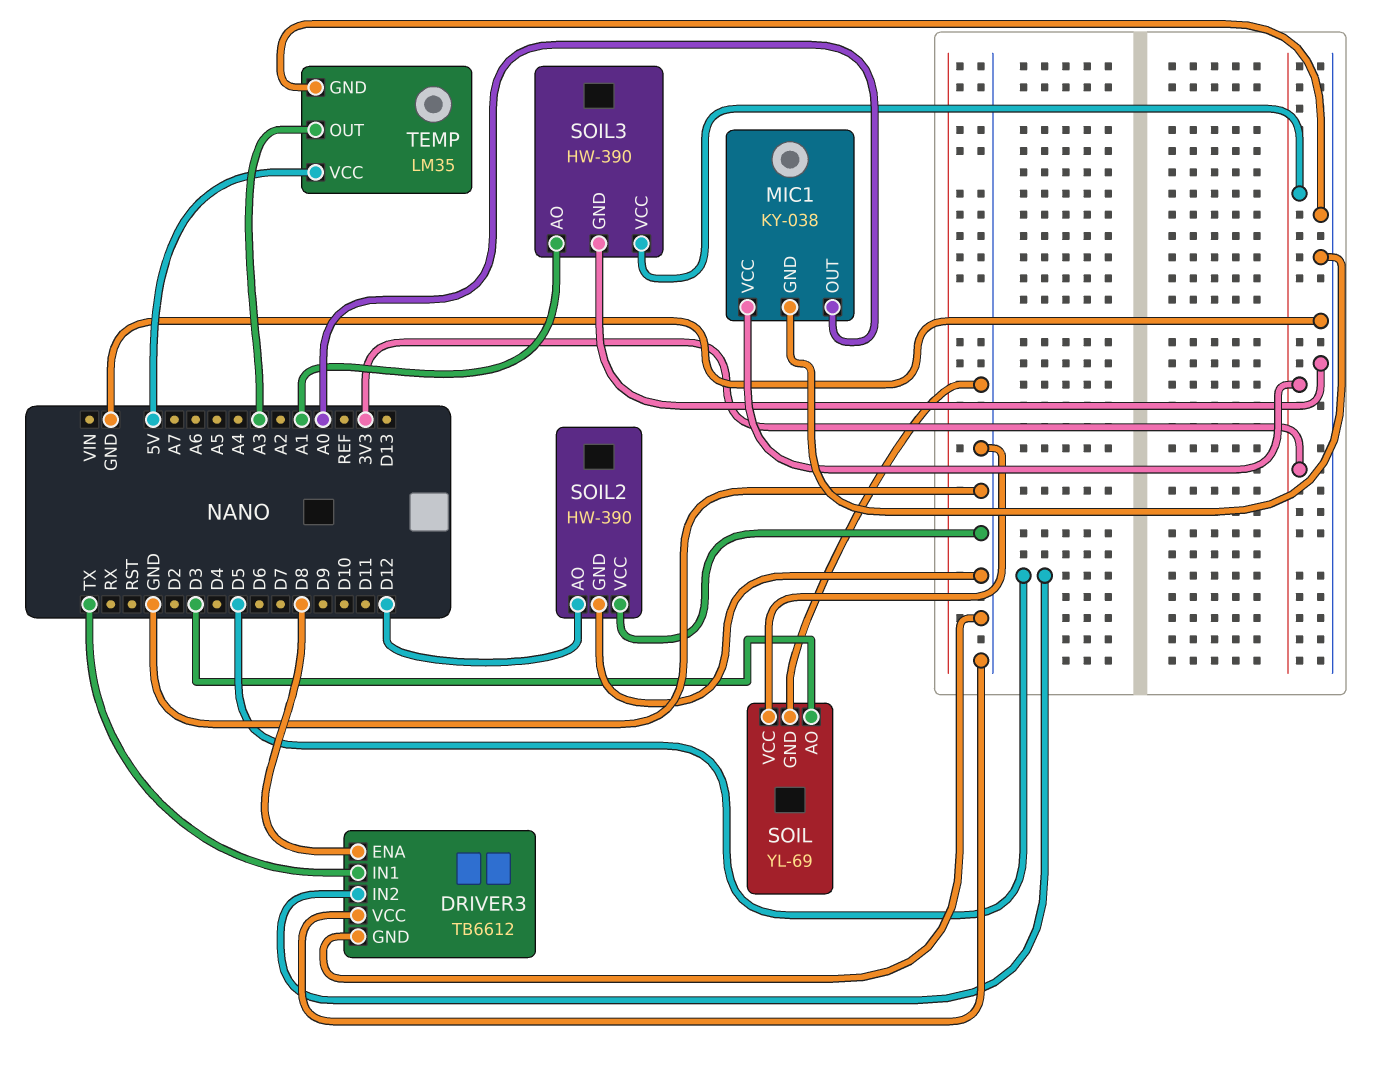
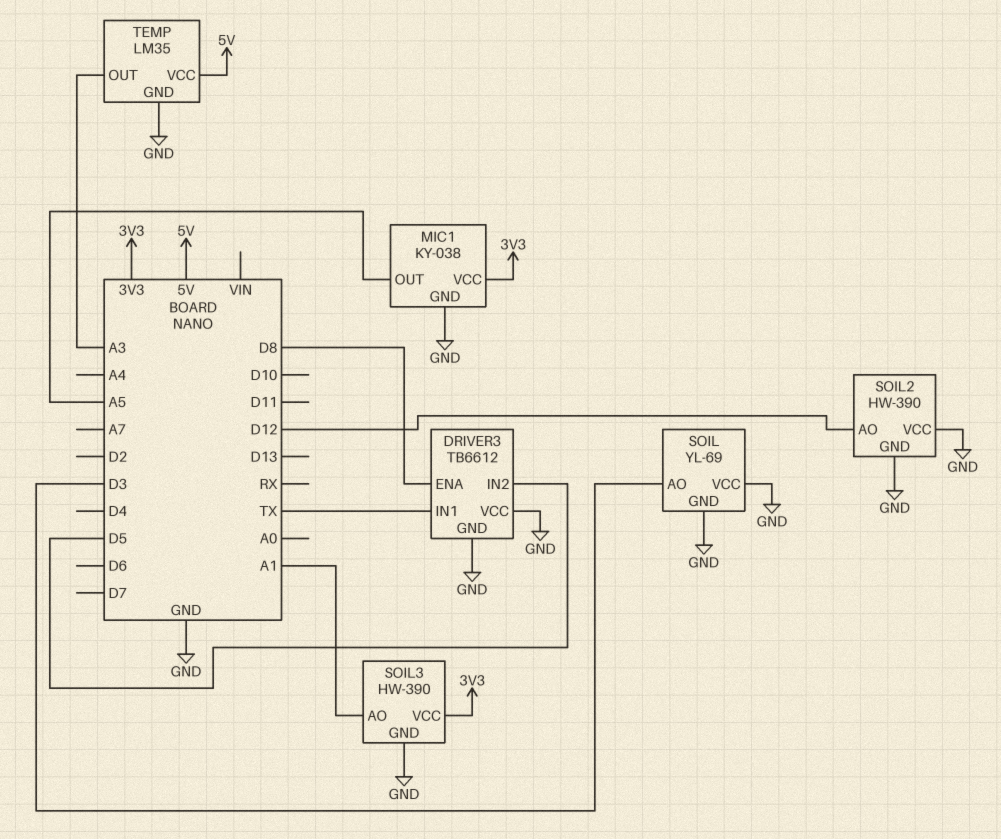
MIC1 pin OUT: A0 -> A5

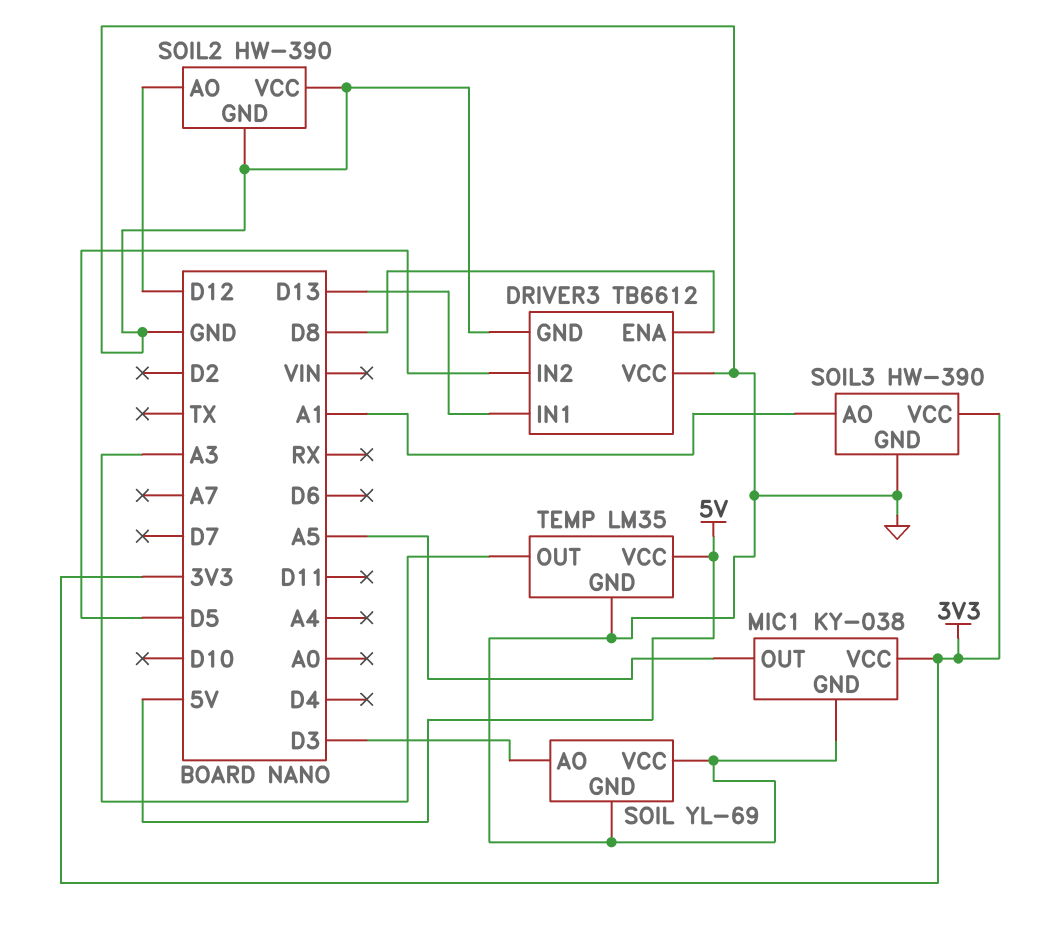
DRIVER3 pin IN1: TX -> D13

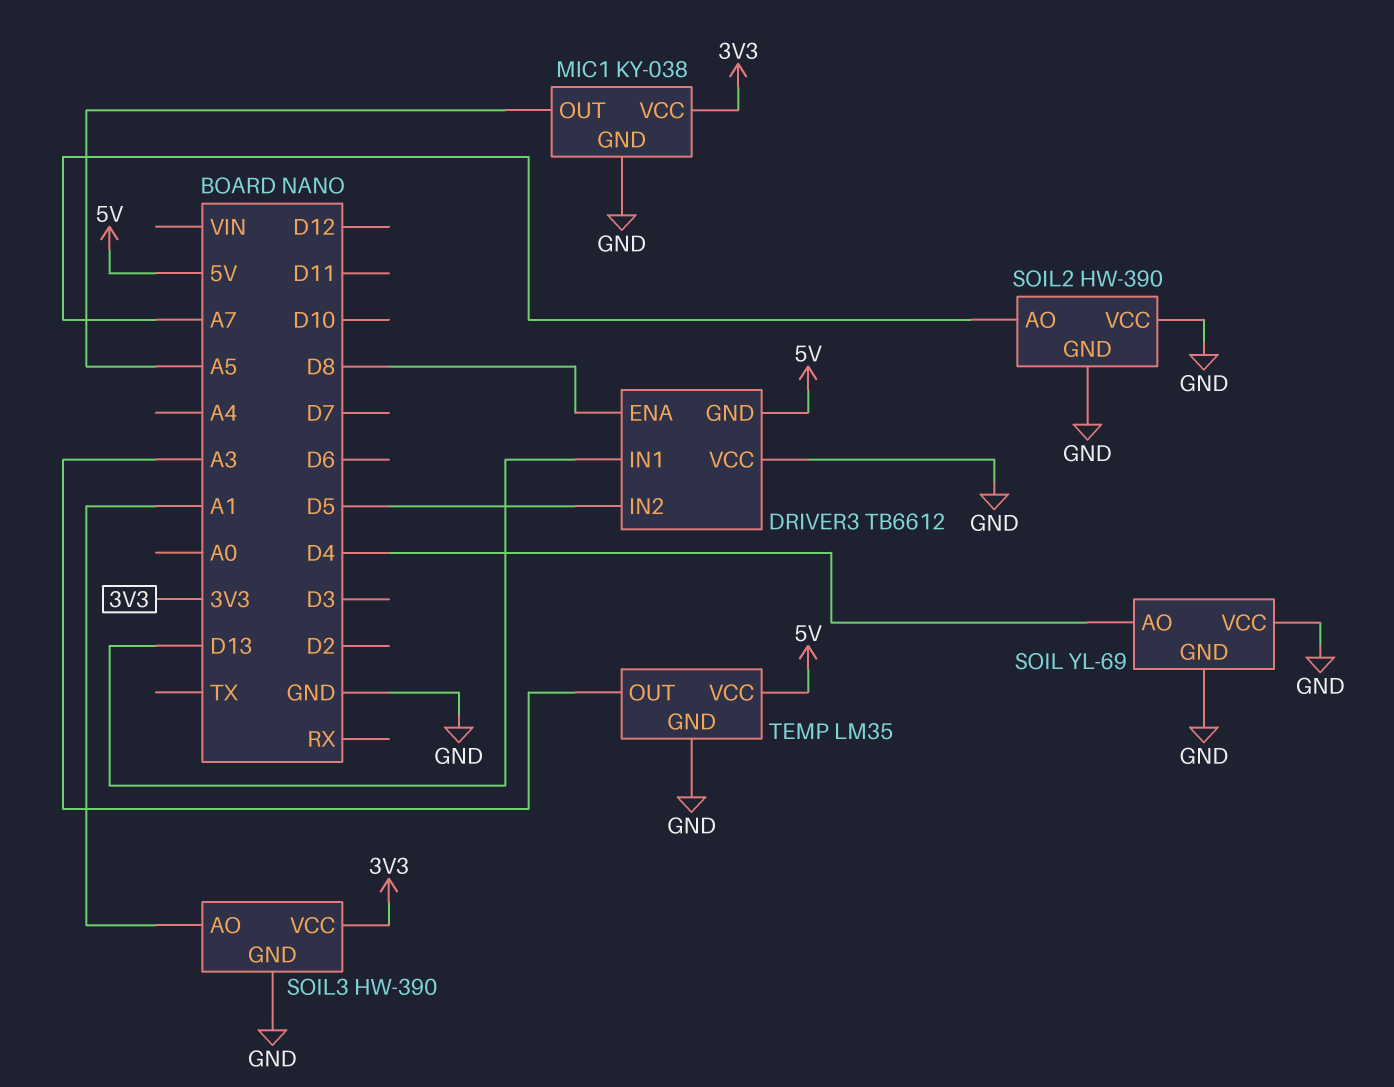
DRIVER3 pin GND: GND -> 5V
SOIL pin AO: D3 -> D4
SOIL2 pin AO: D12 -> A7

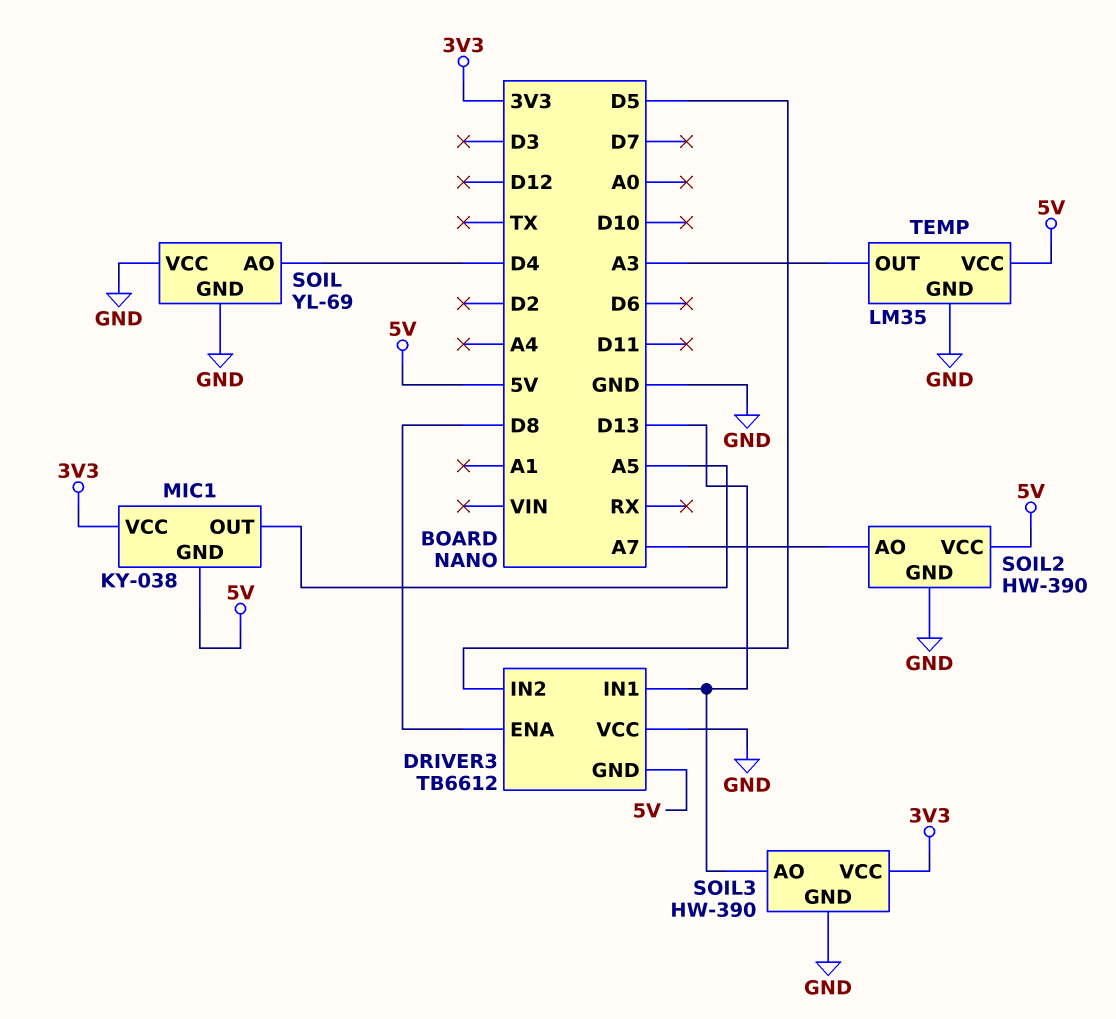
MIC1 pin GND: GND -> 5V
SOIL2 pin VCC: GND -> 5V
SOIL3 pin AO: A1 -> D13

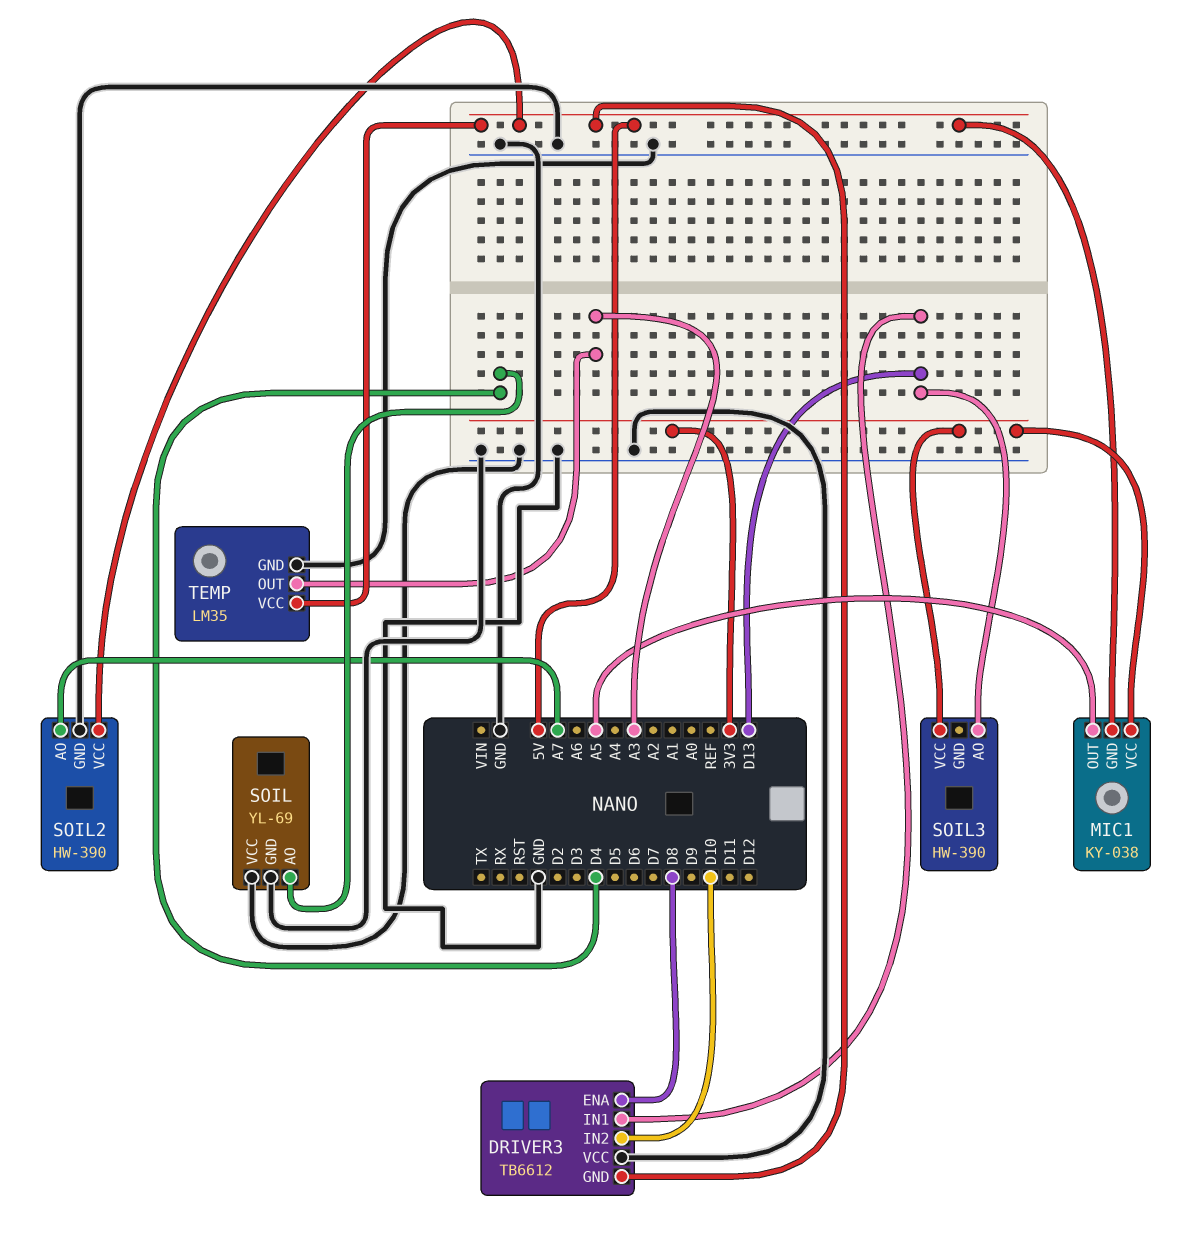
DRIVER3 pin IN2: D5 -> D10
SOIL3 pin GND: GND -> none

